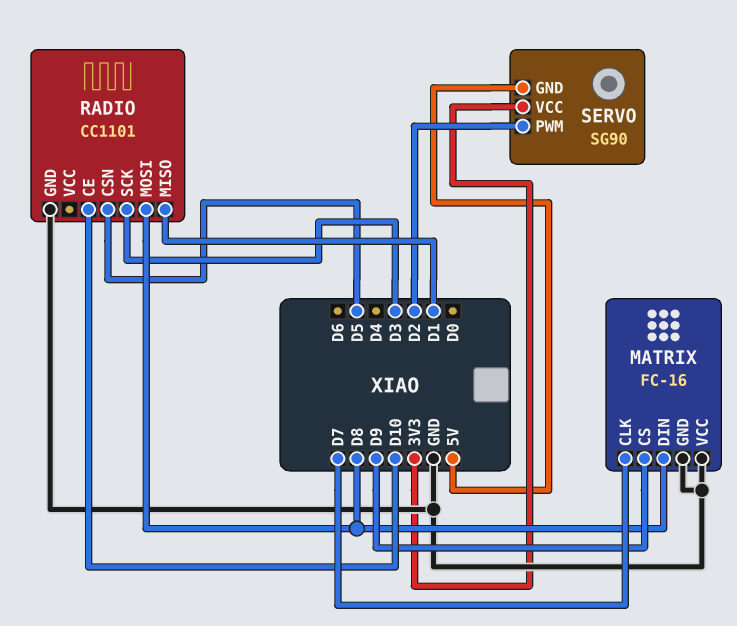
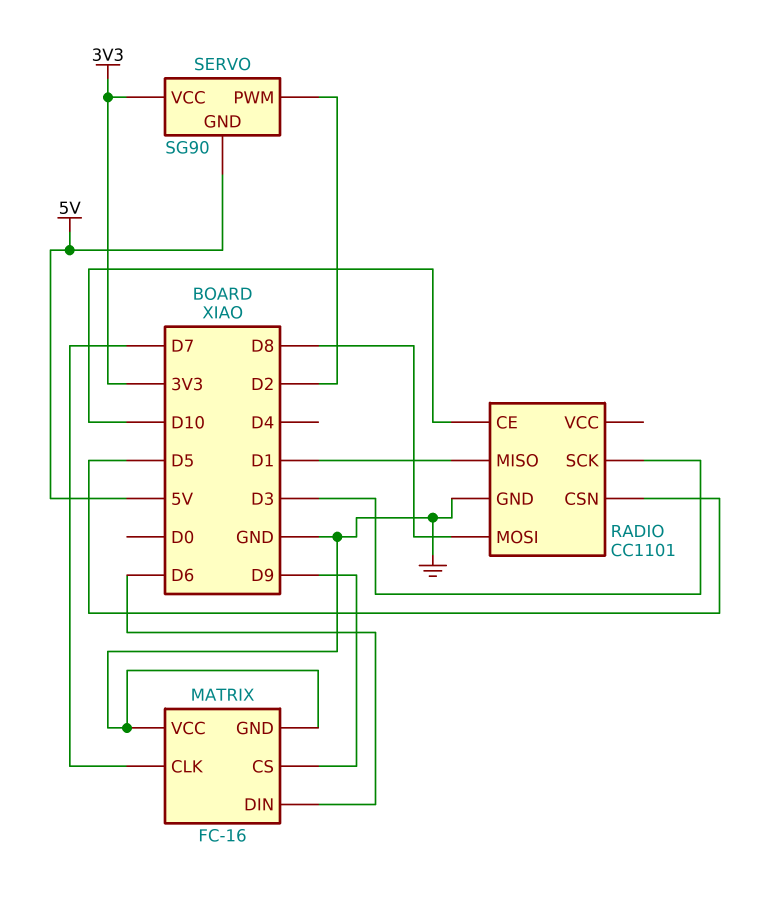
MATRIX pin DIN: D8 -> D6

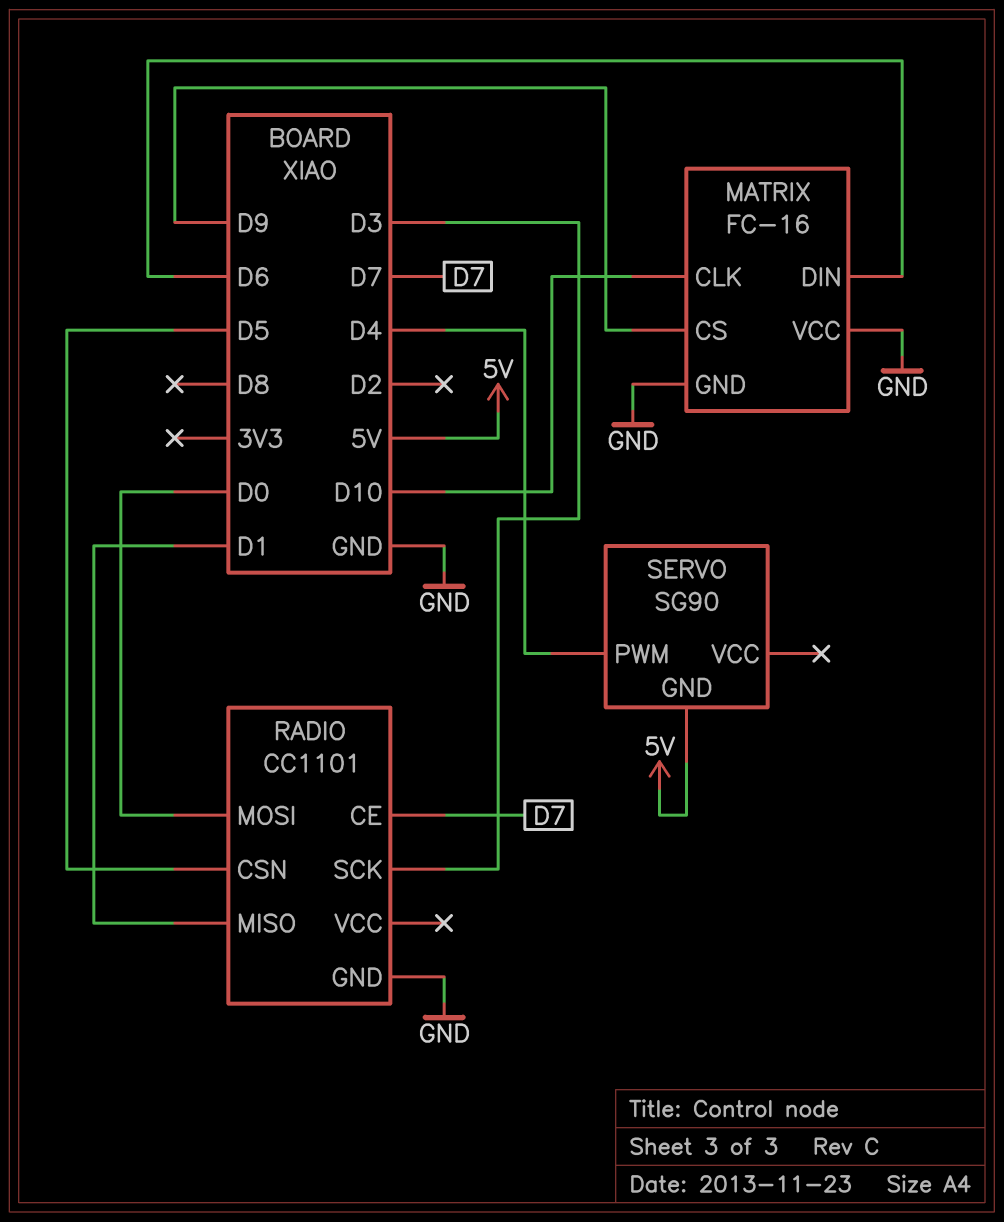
MATRIX pin CLK: D7 -> D10
RADIO pin CE: D10 -> D7
RADIO pin MOSI: D8 -> D0
SERVO pin PWM: D2 -> D4
SERVO pin VCC: 3V3 -> none

